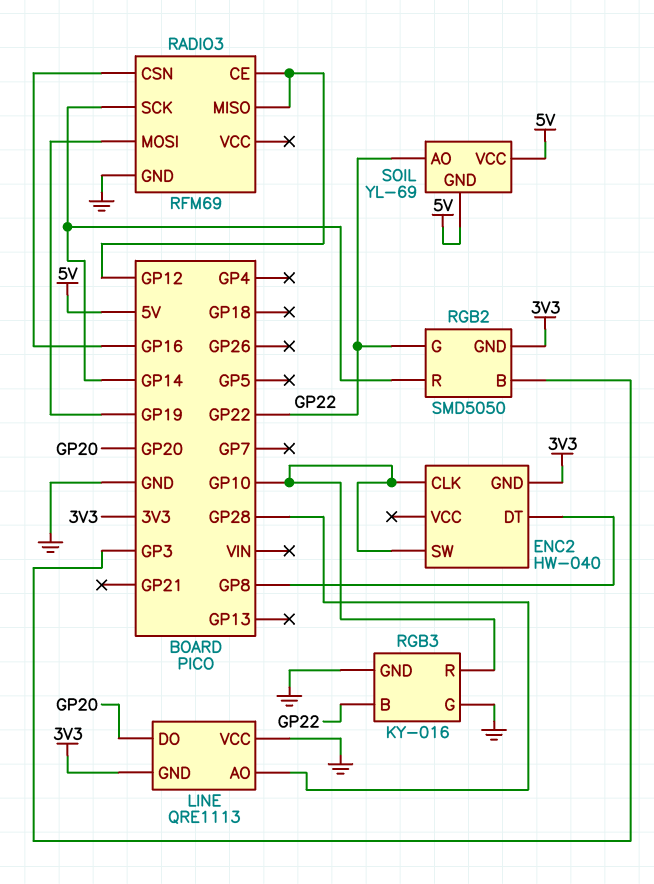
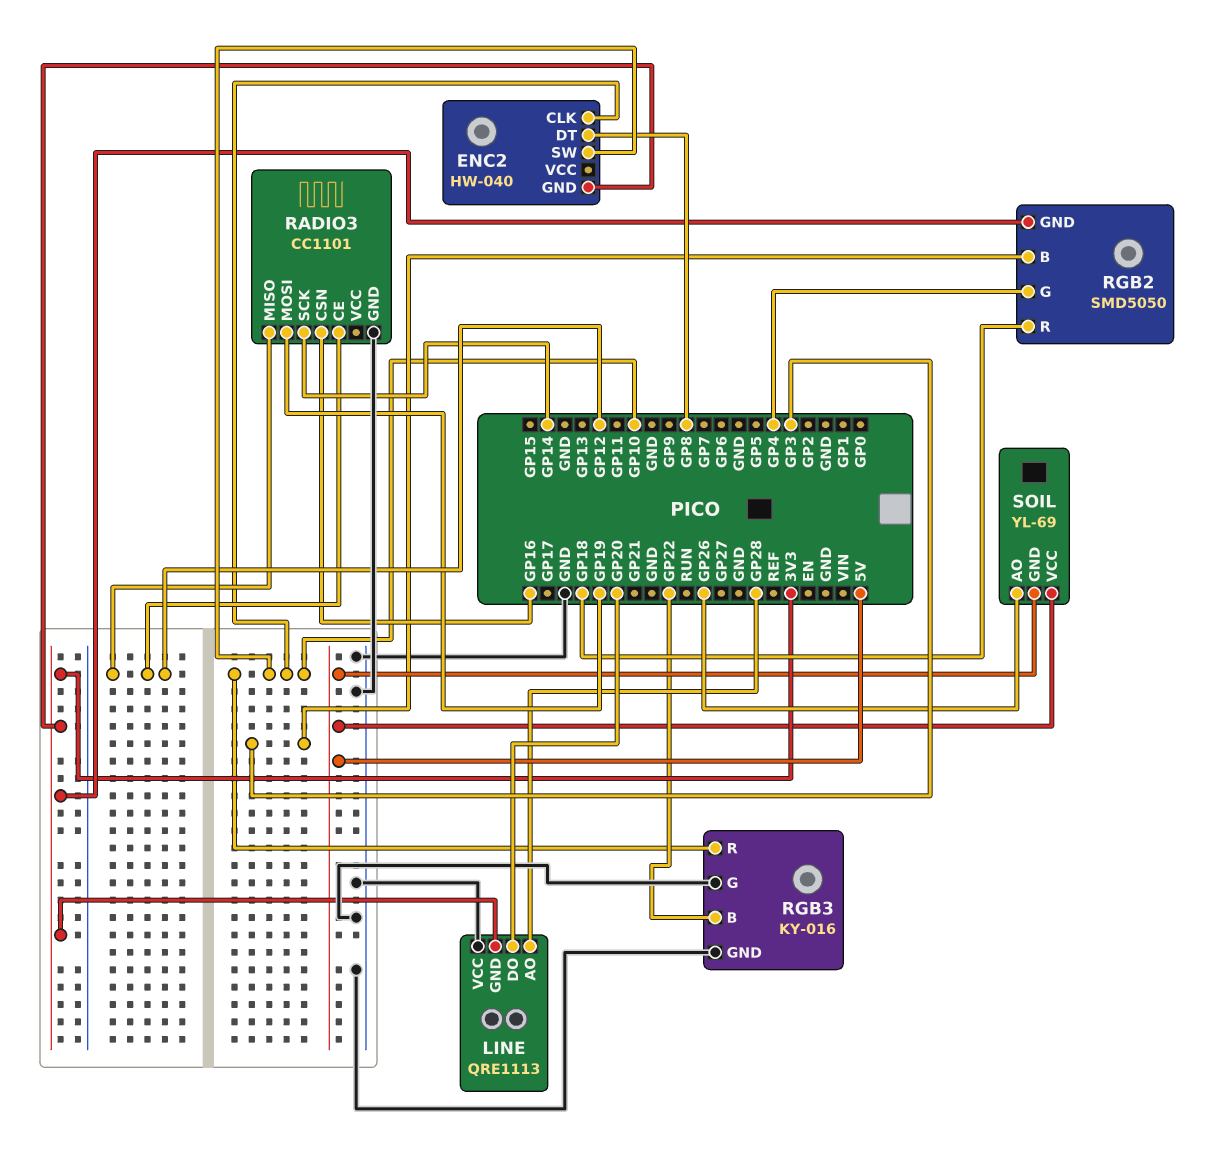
RADIO3: RFM69 -> CC1101
RGB2 pin G: GP22 -> GP4
RGB2 pin R: GP14 -> GP18
SOIL pin AO: GP22 -> GP26

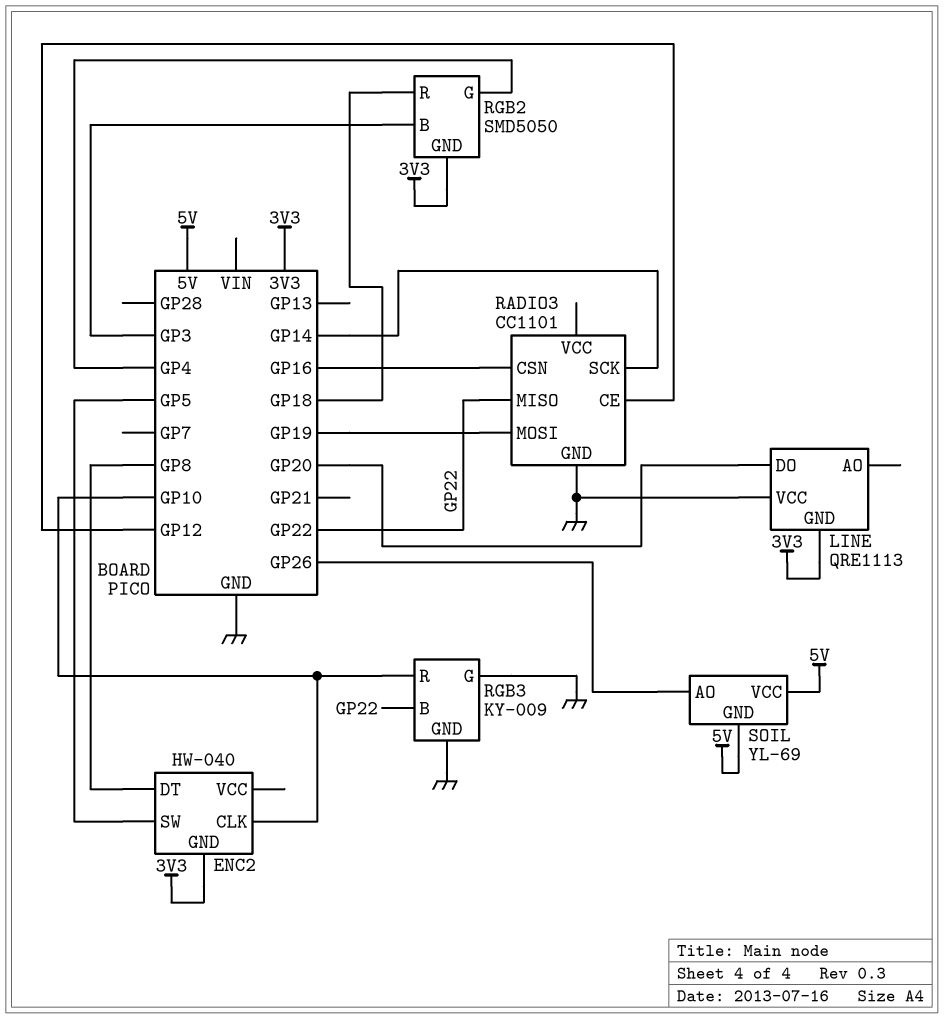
ENC2 pin SW: GP10 -> GP5
LINE pin AO: GP28 -> none
RADIO3 pin MISO: GP12 -> GP22
RGB3: KY-016 -> KY-009

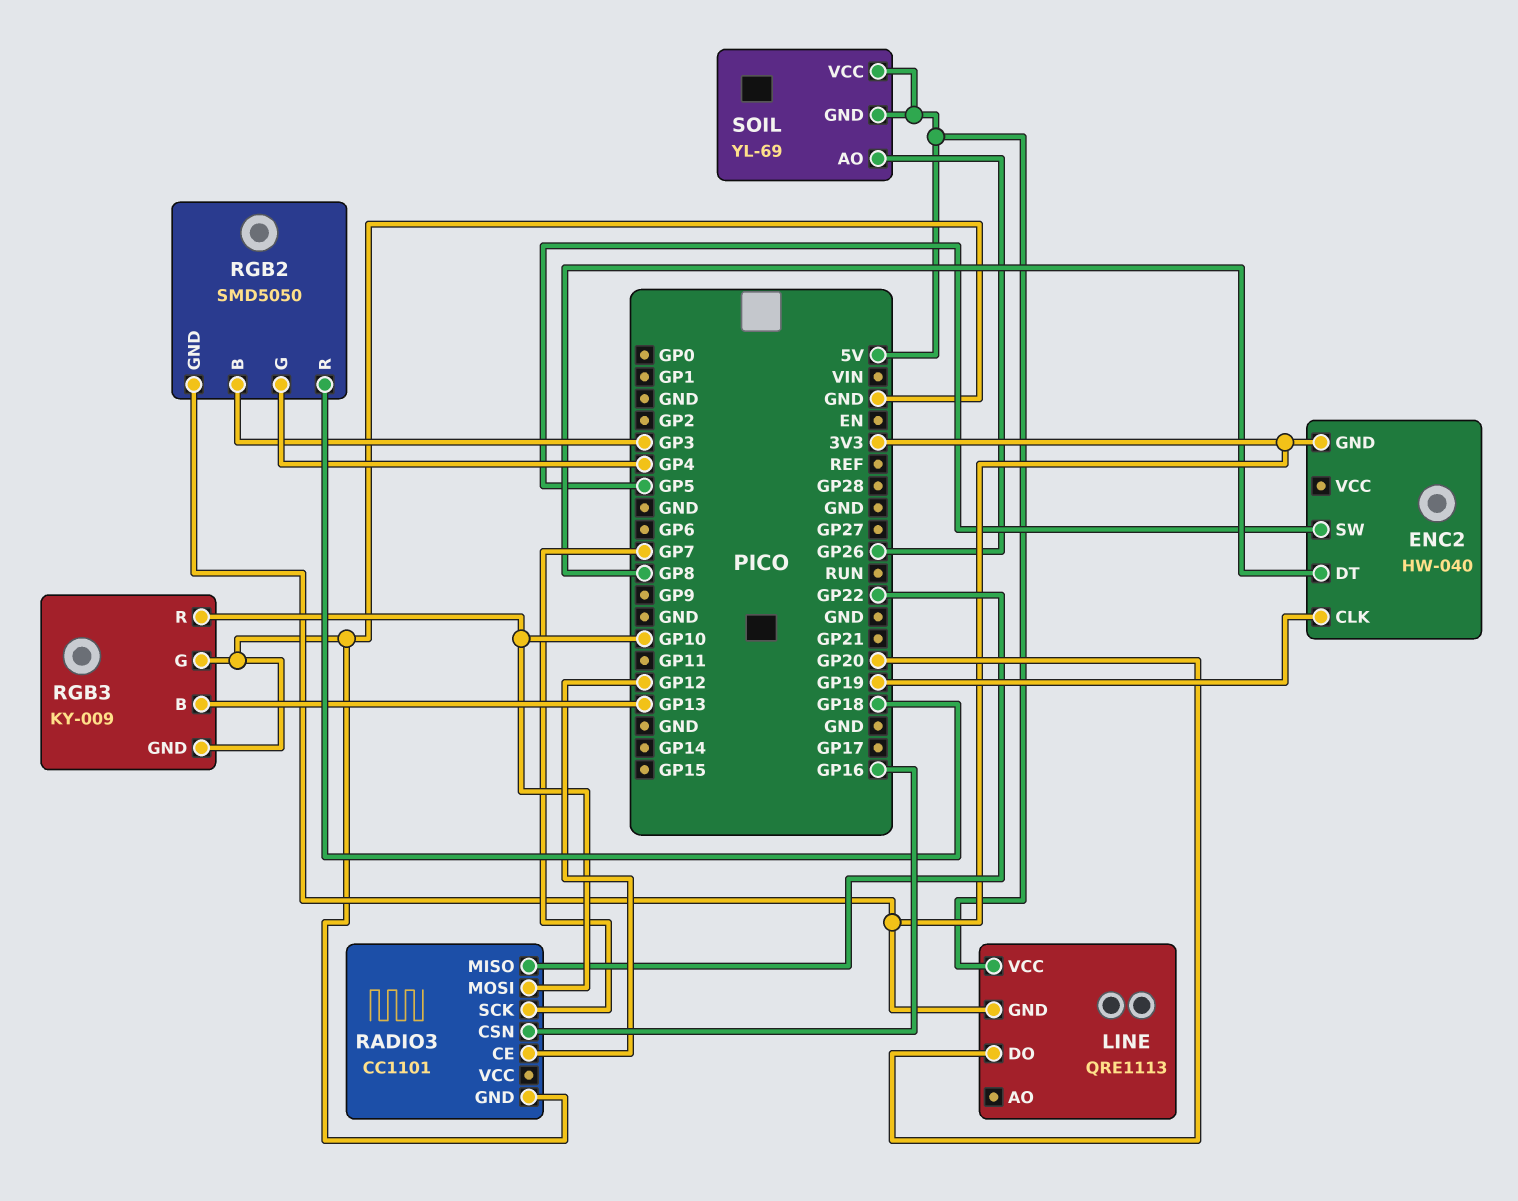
ENC2 pin CLK: GP10 -> GP19
LINE pin VCC: GND -> 5V
RADIO3 pin MOSI: GP19 -> GP10
RADIO3 pin SCK: GP14 -> GP7
RGB3 pin B: GP22 -> GP13

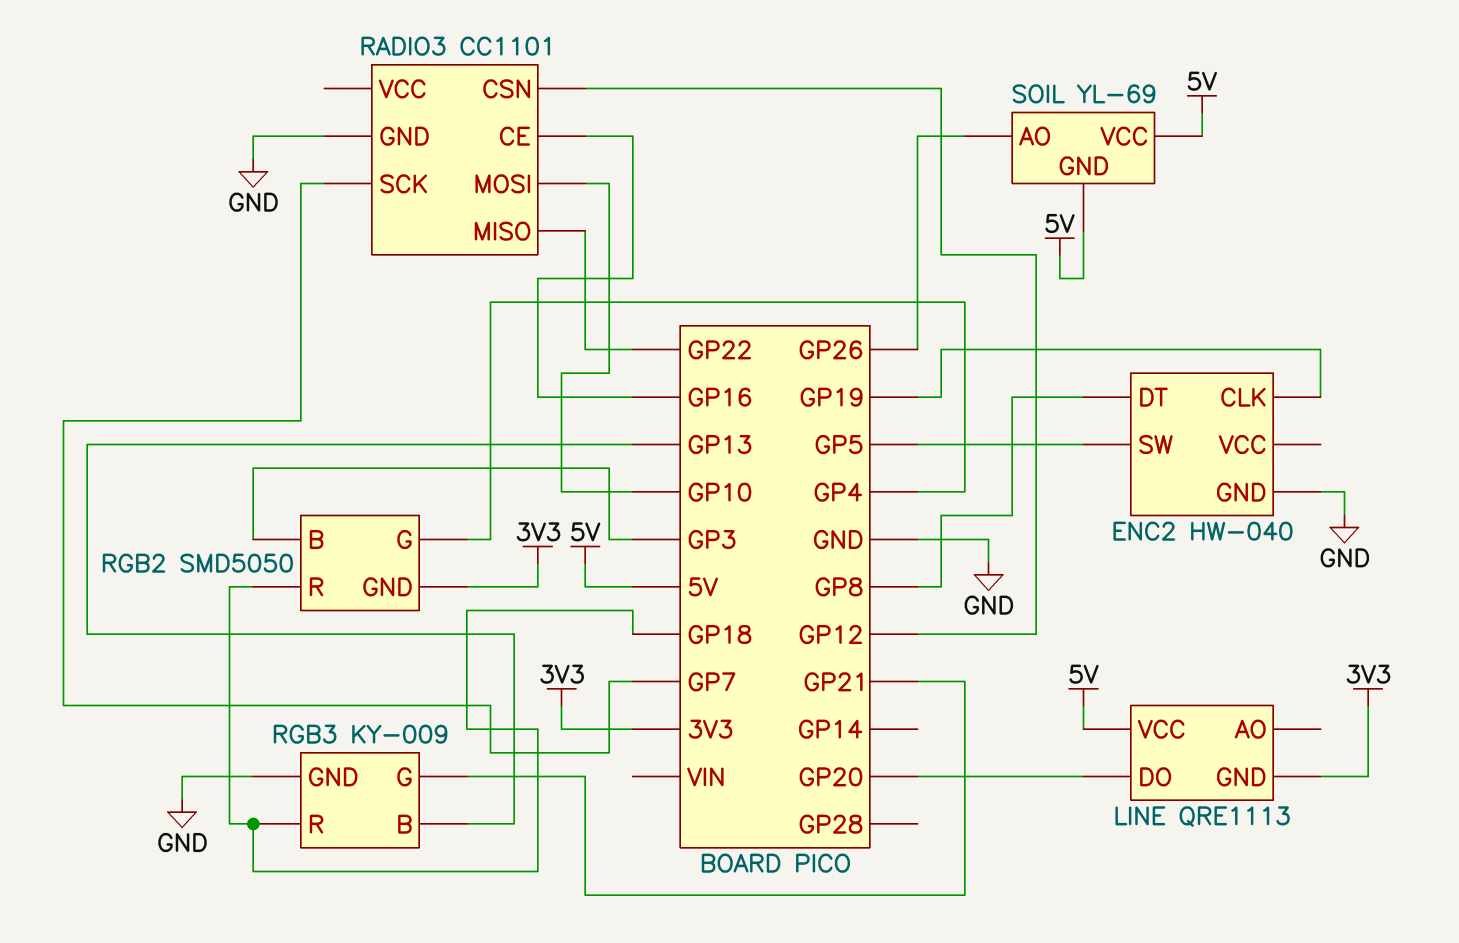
ENC2 pin GND: 3V3 -> GND
RADIO3 pin CE: GP12 -> GP16
RADIO3 pin CSN: GP16 -> GP12
RGB3 pin G: GND -> GP21
RGB3 pin R: GP10 -> GP18

